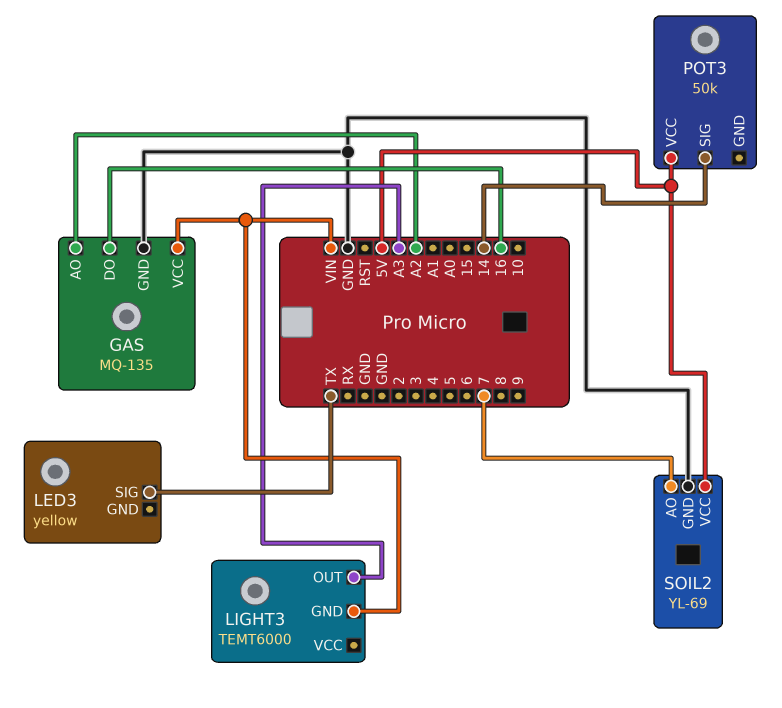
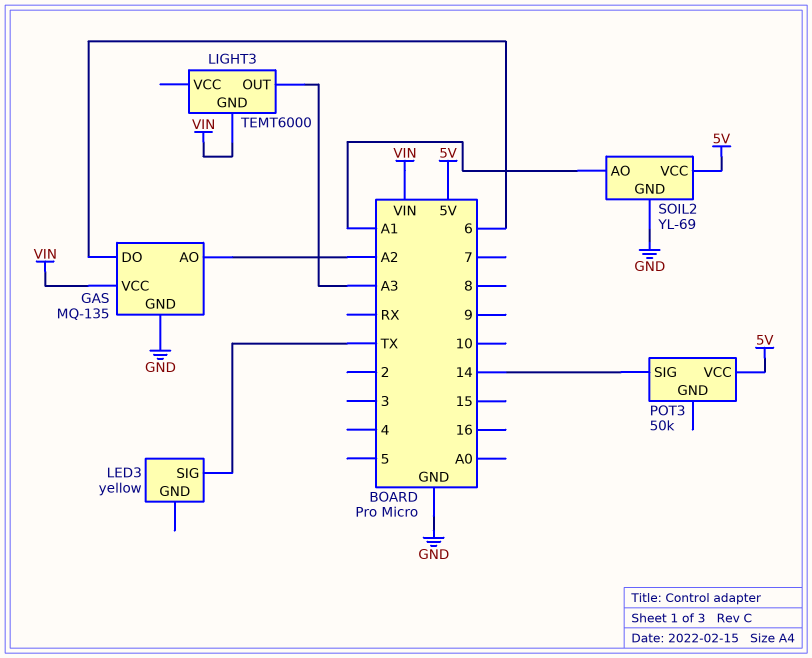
GAS pin DO: 16 -> 6
SOIL2 pin AO: 7 -> A1

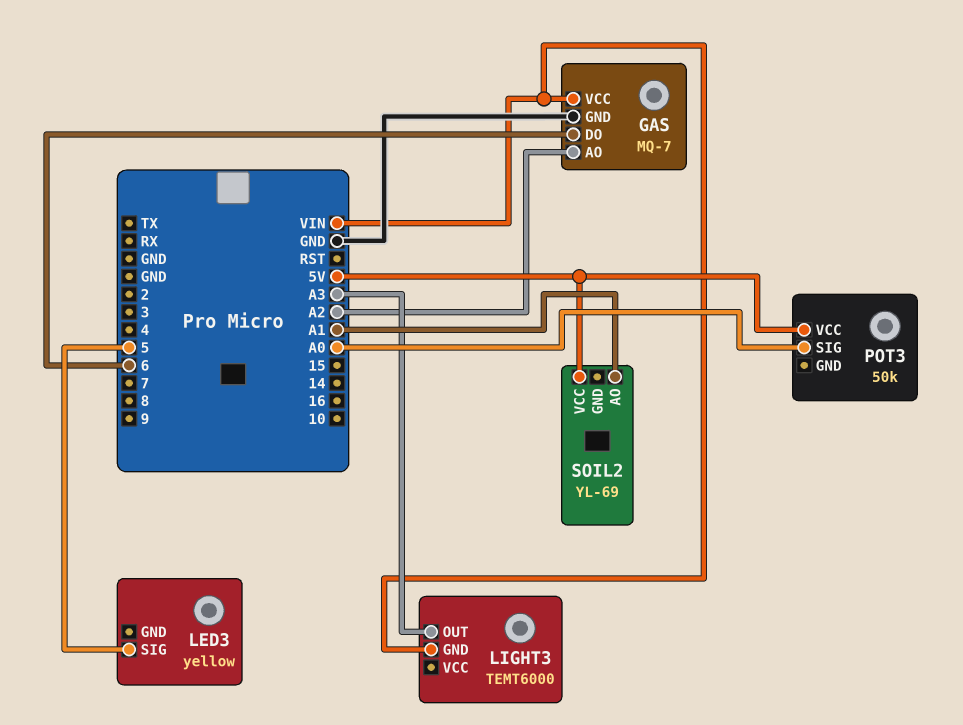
GAS: MQ-135 -> MQ-7
LED3 pin SIG: TX -> 5
POT3 pin SIG: 14 -> A0
SOIL2 pin GND: GND -> none

